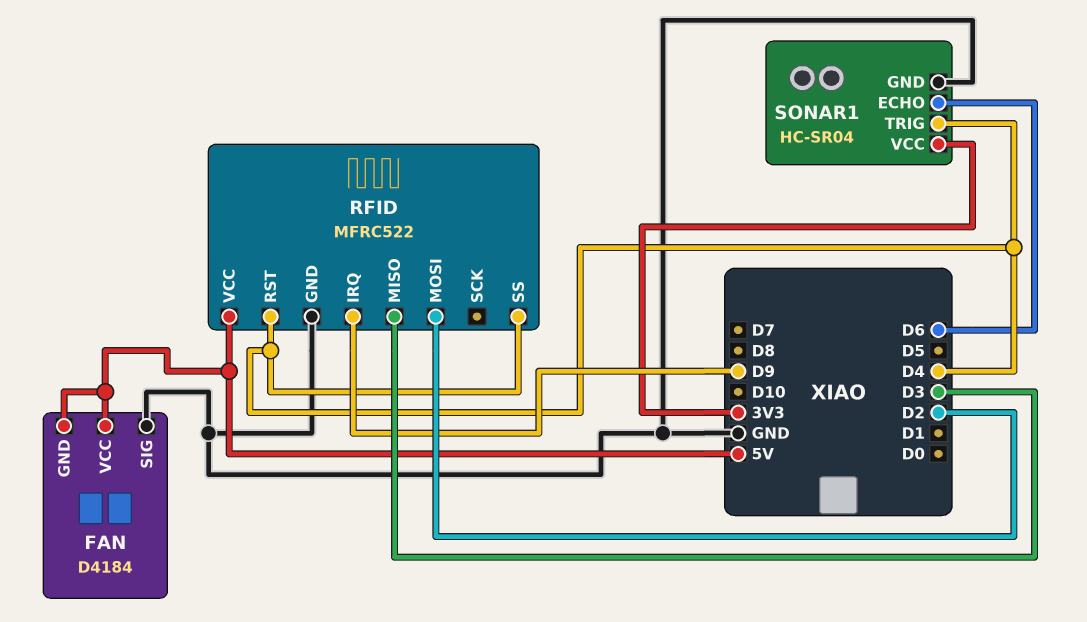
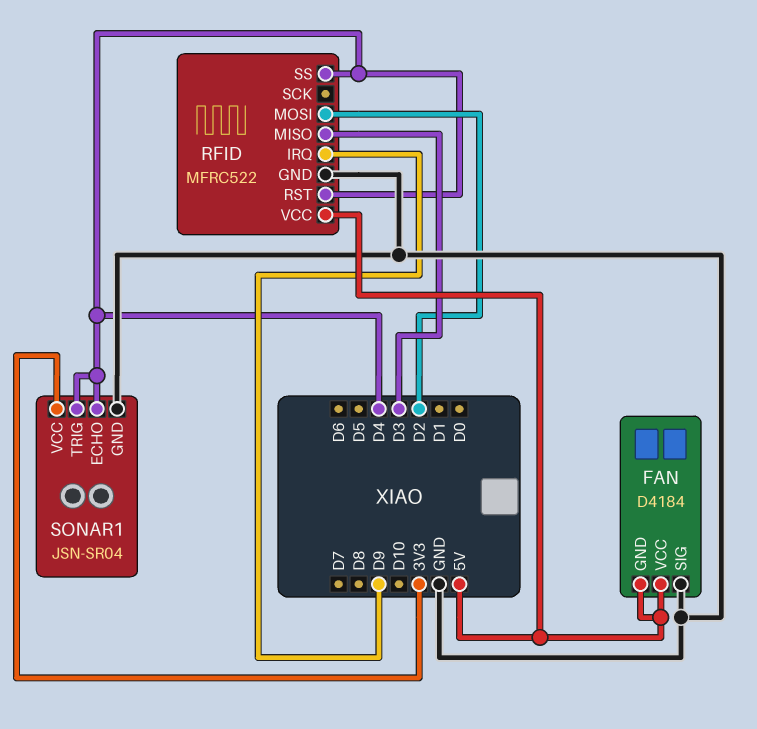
SONAR1: HC-SR04 -> JSN-SR04
SONAR1 pin ECHO: D6 -> D4

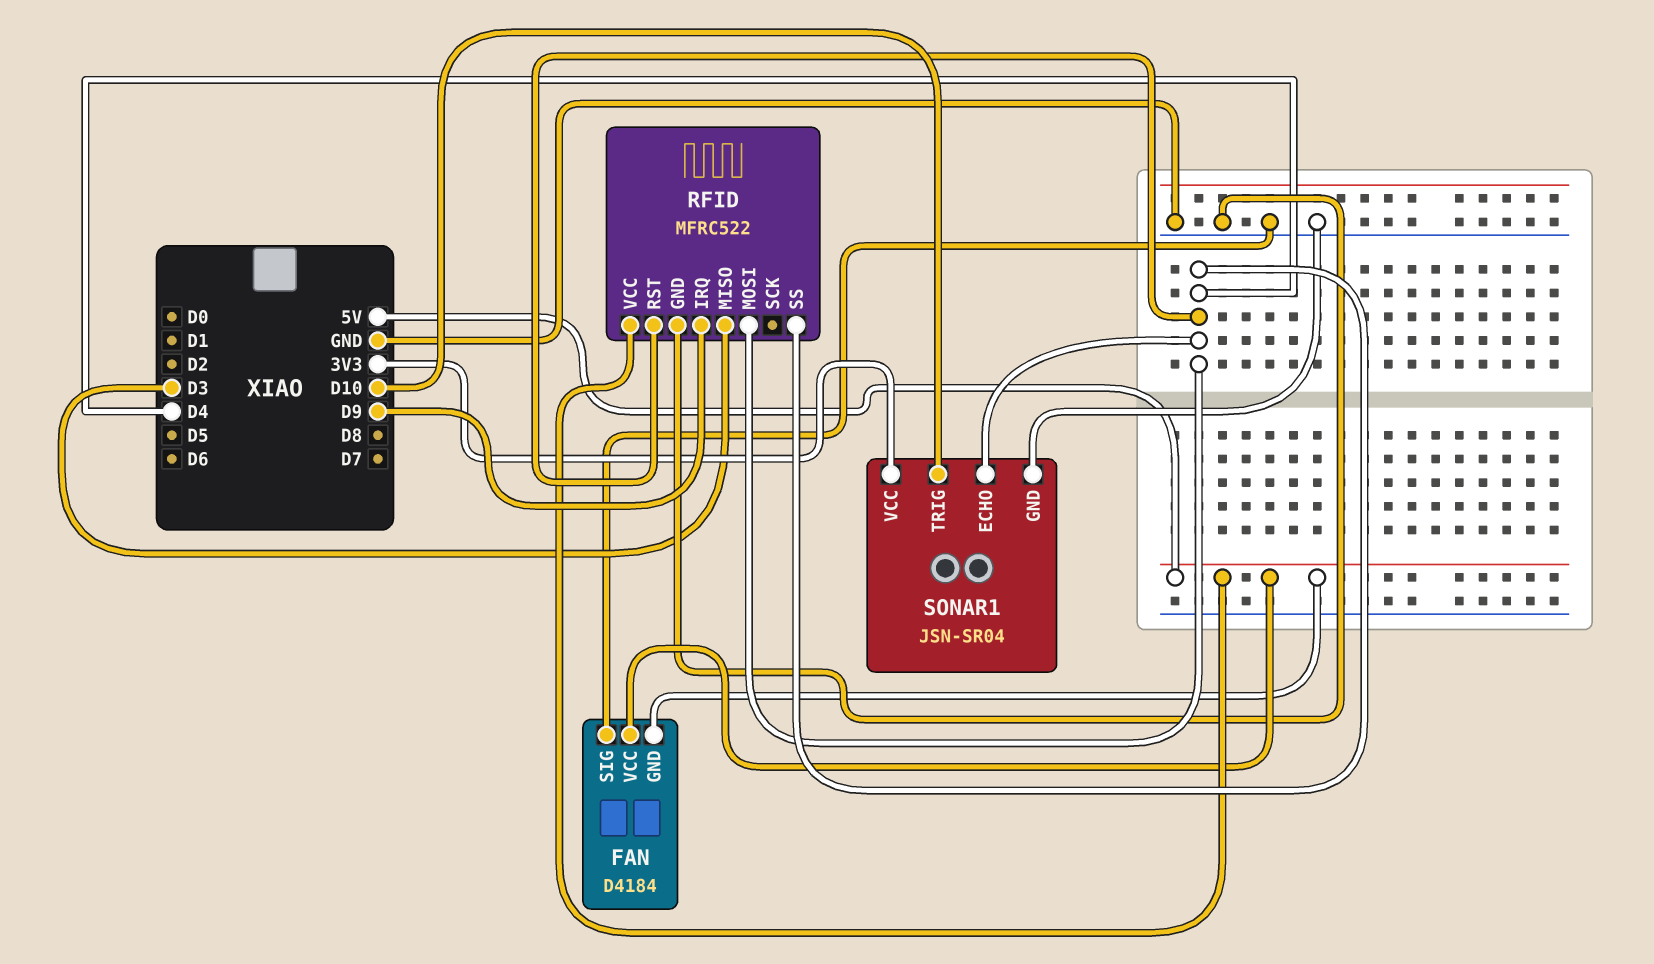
RFID pin MOSI: D2 -> D4
SONAR1 pin TRIG: D4 -> D10

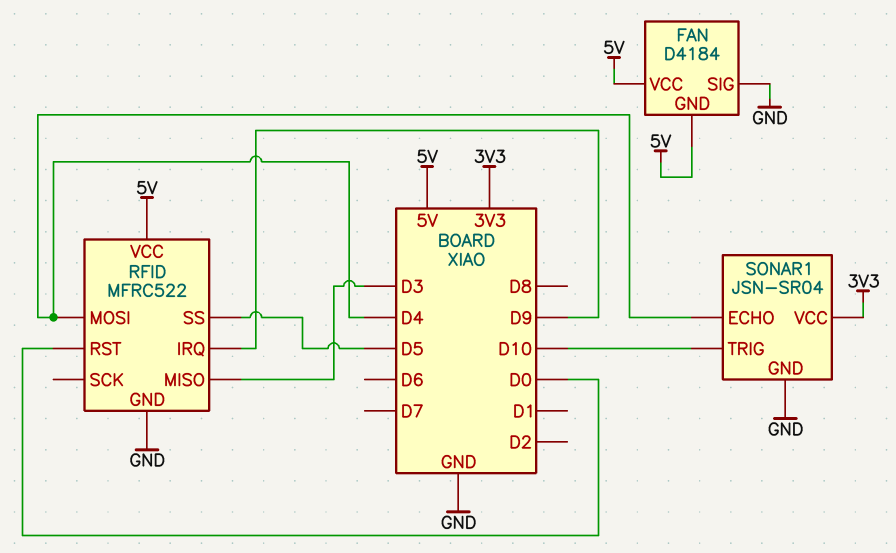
RFID pin RST: D4 -> D0
RFID pin SS: D4 -> D5

